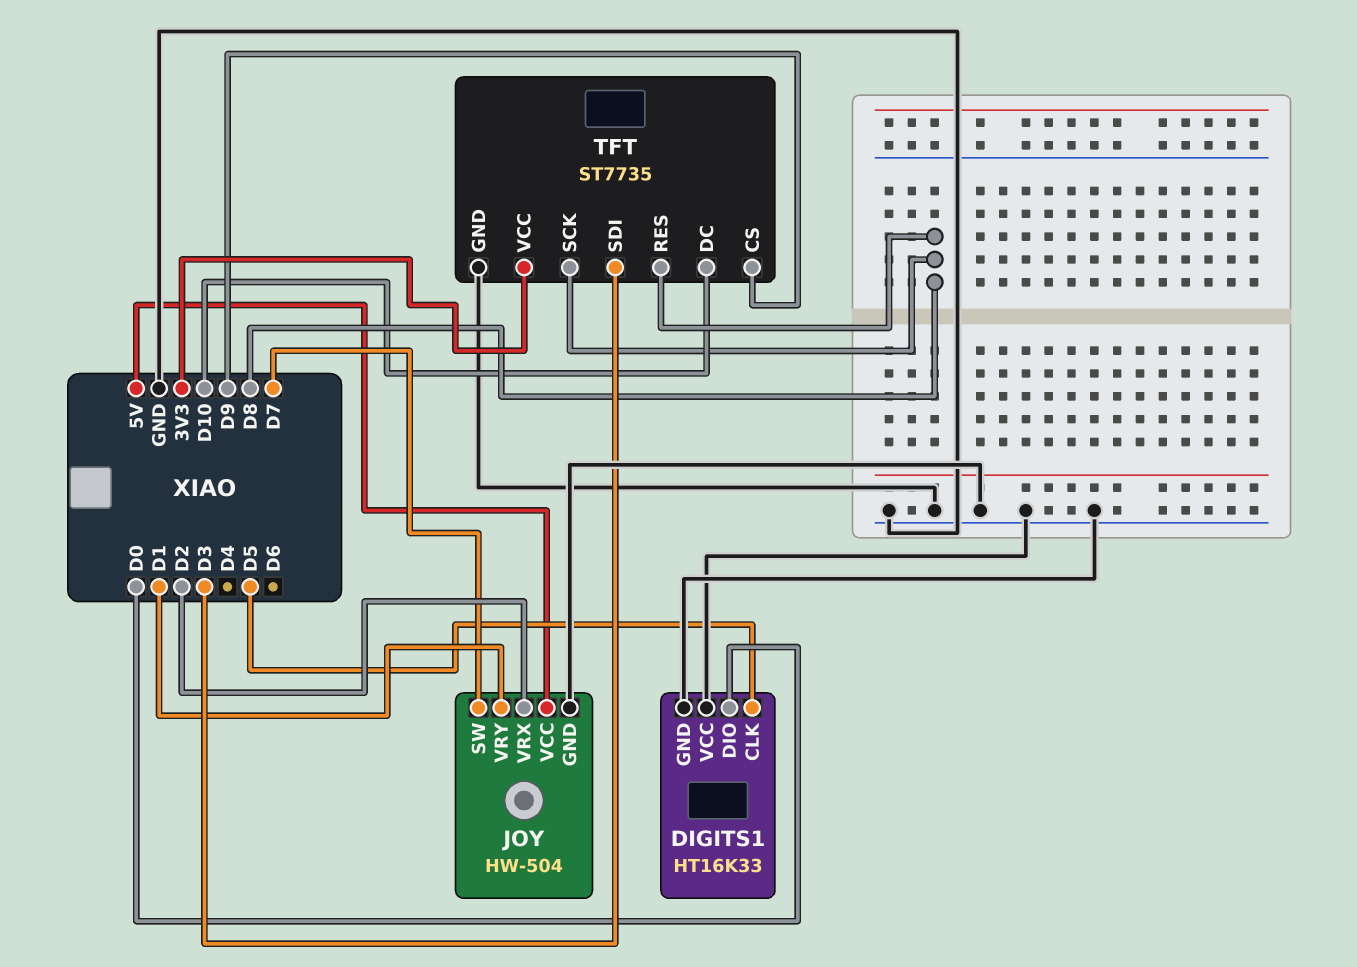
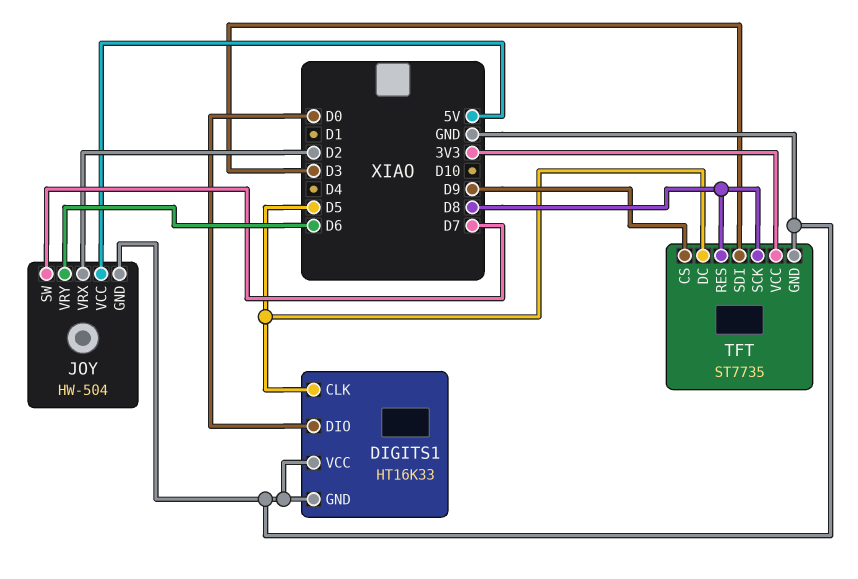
JOY pin VRY: D1 -> D6
TFT pin DC: D10 -> D5

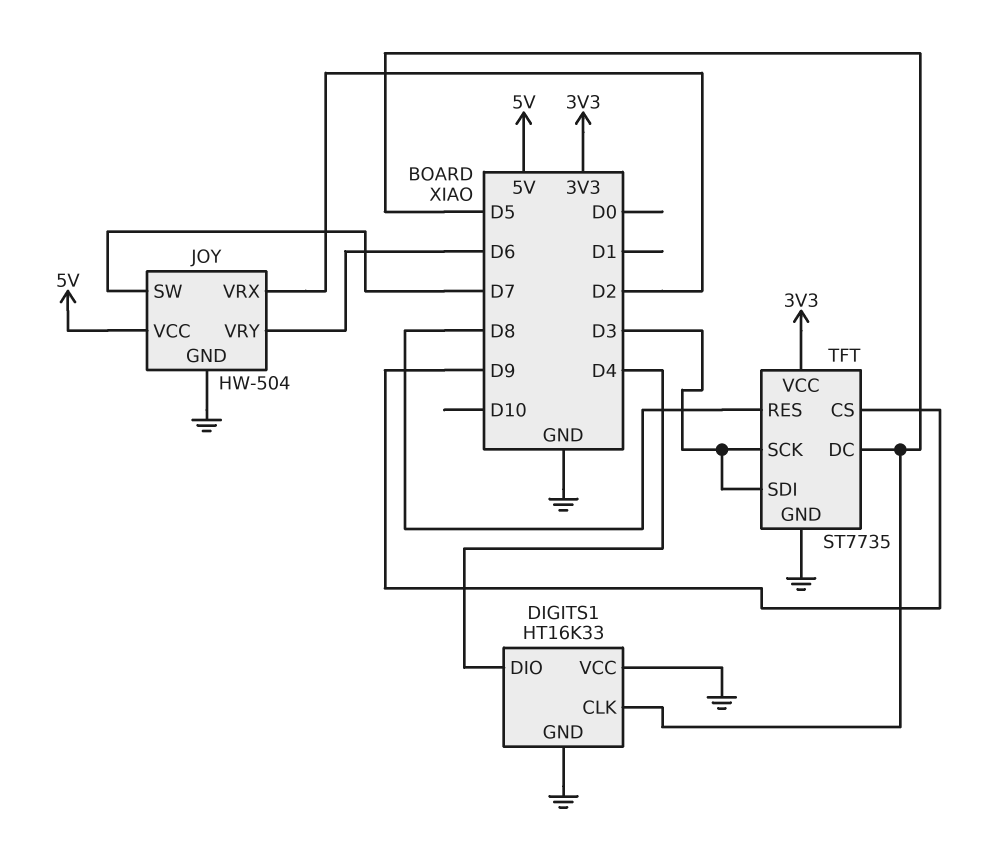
DIGITS1 pin DIO: D0 -> D4
TFT pin SCK: D8 -> D3

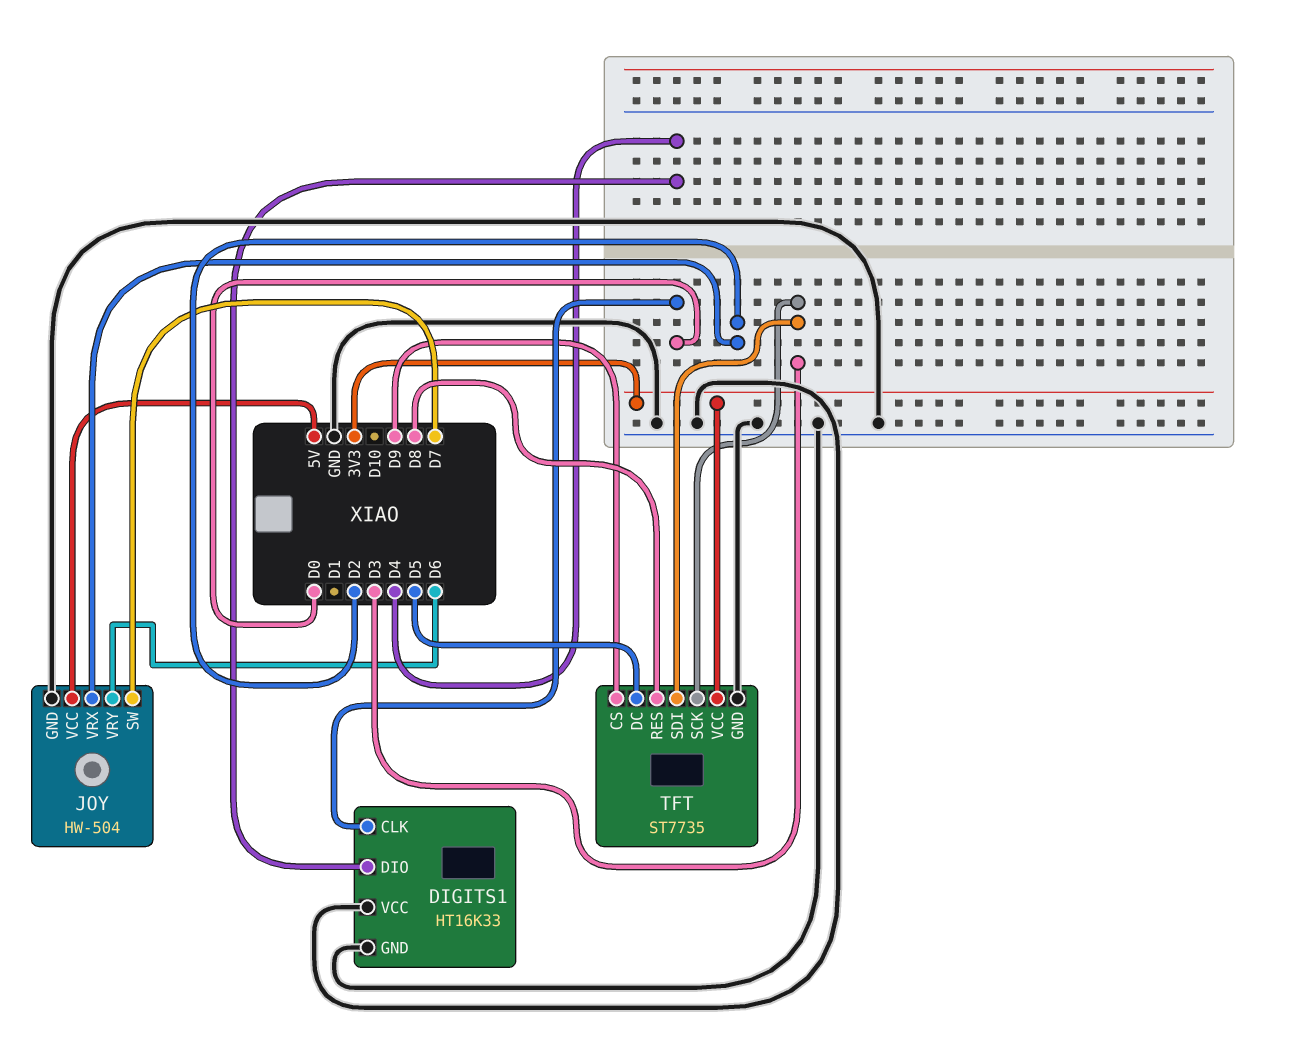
DIGITS1 pin CLK: D5 -> D0

